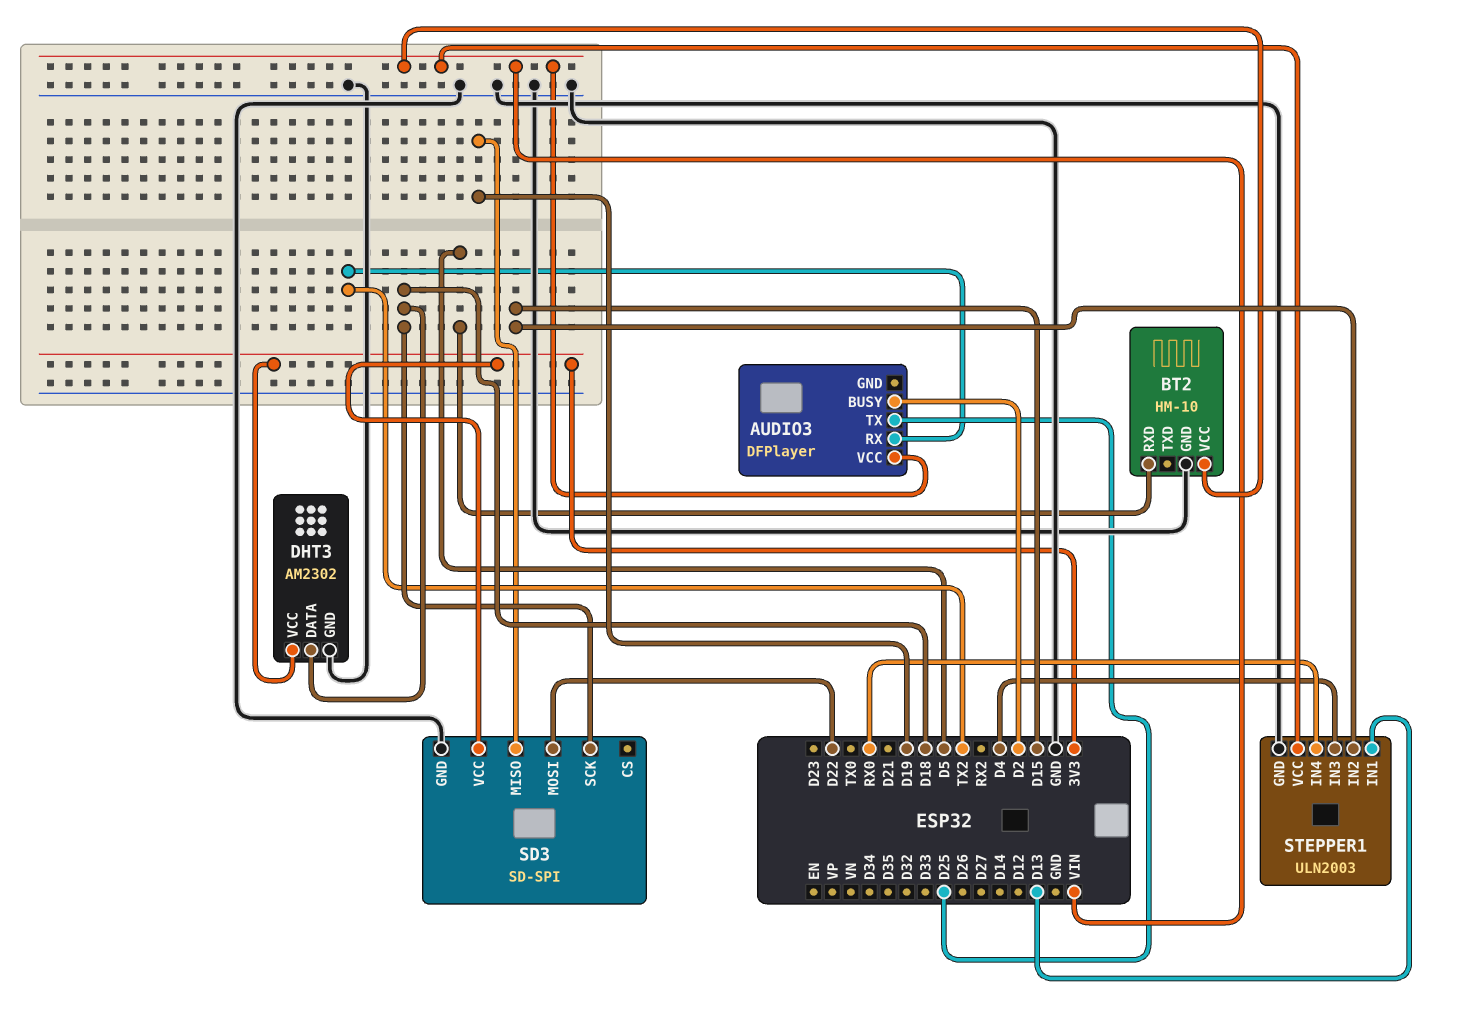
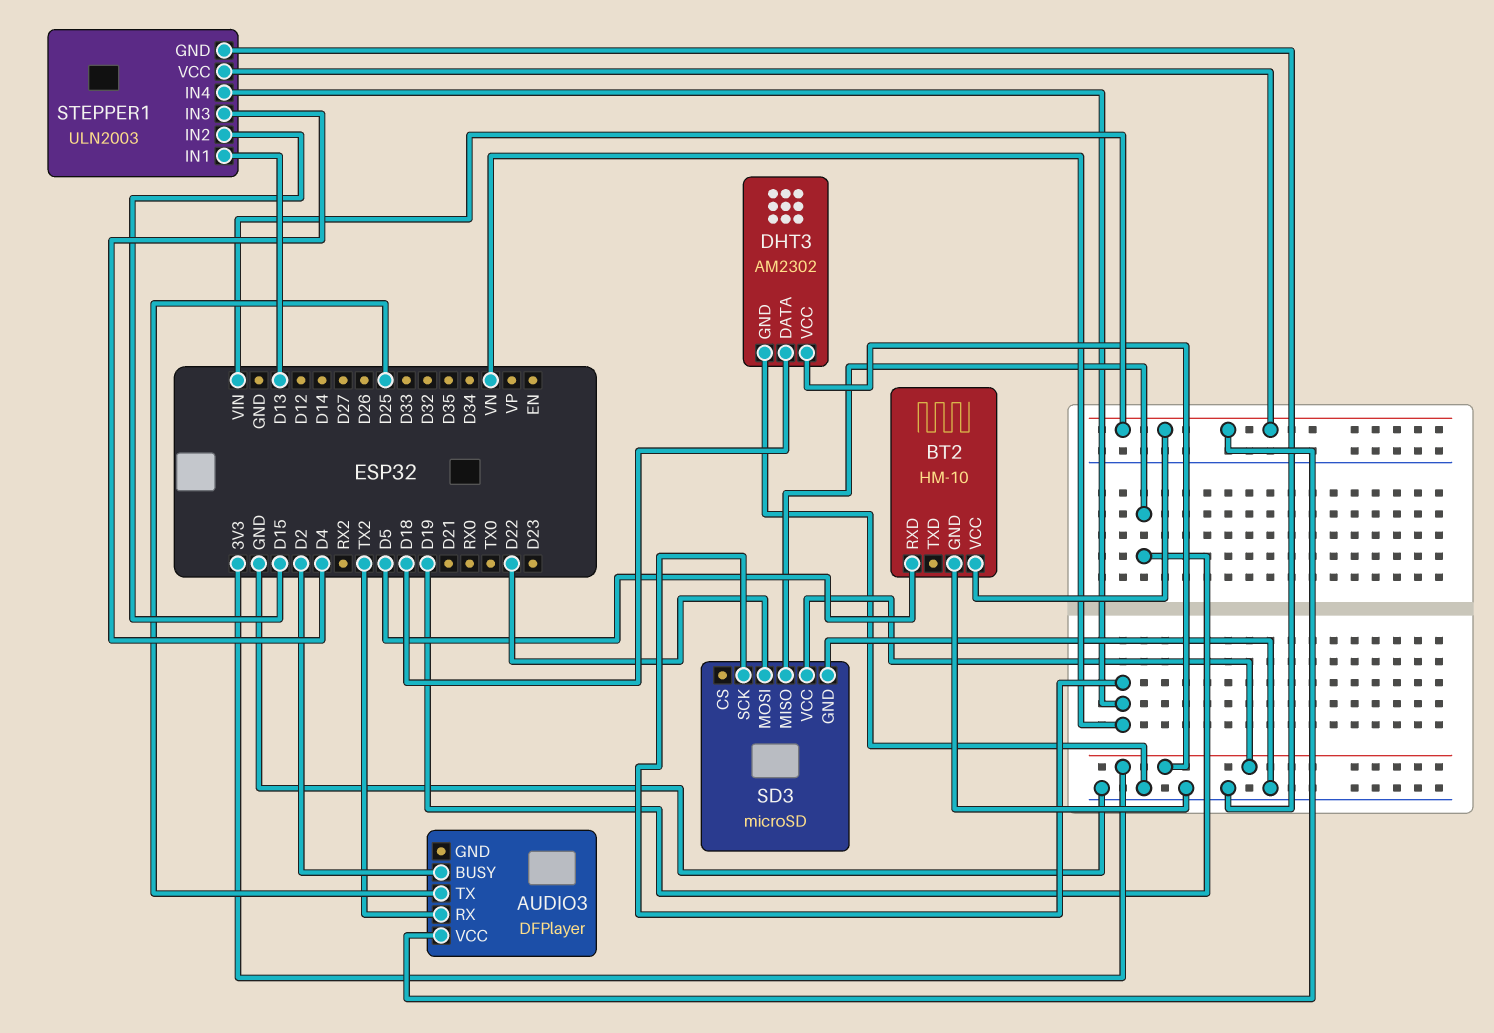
SD3: SD-SPI -> microSD
SD3 pin SCK: D18 -> VN
STEPPER1 pin IN4: RX0 -> VN

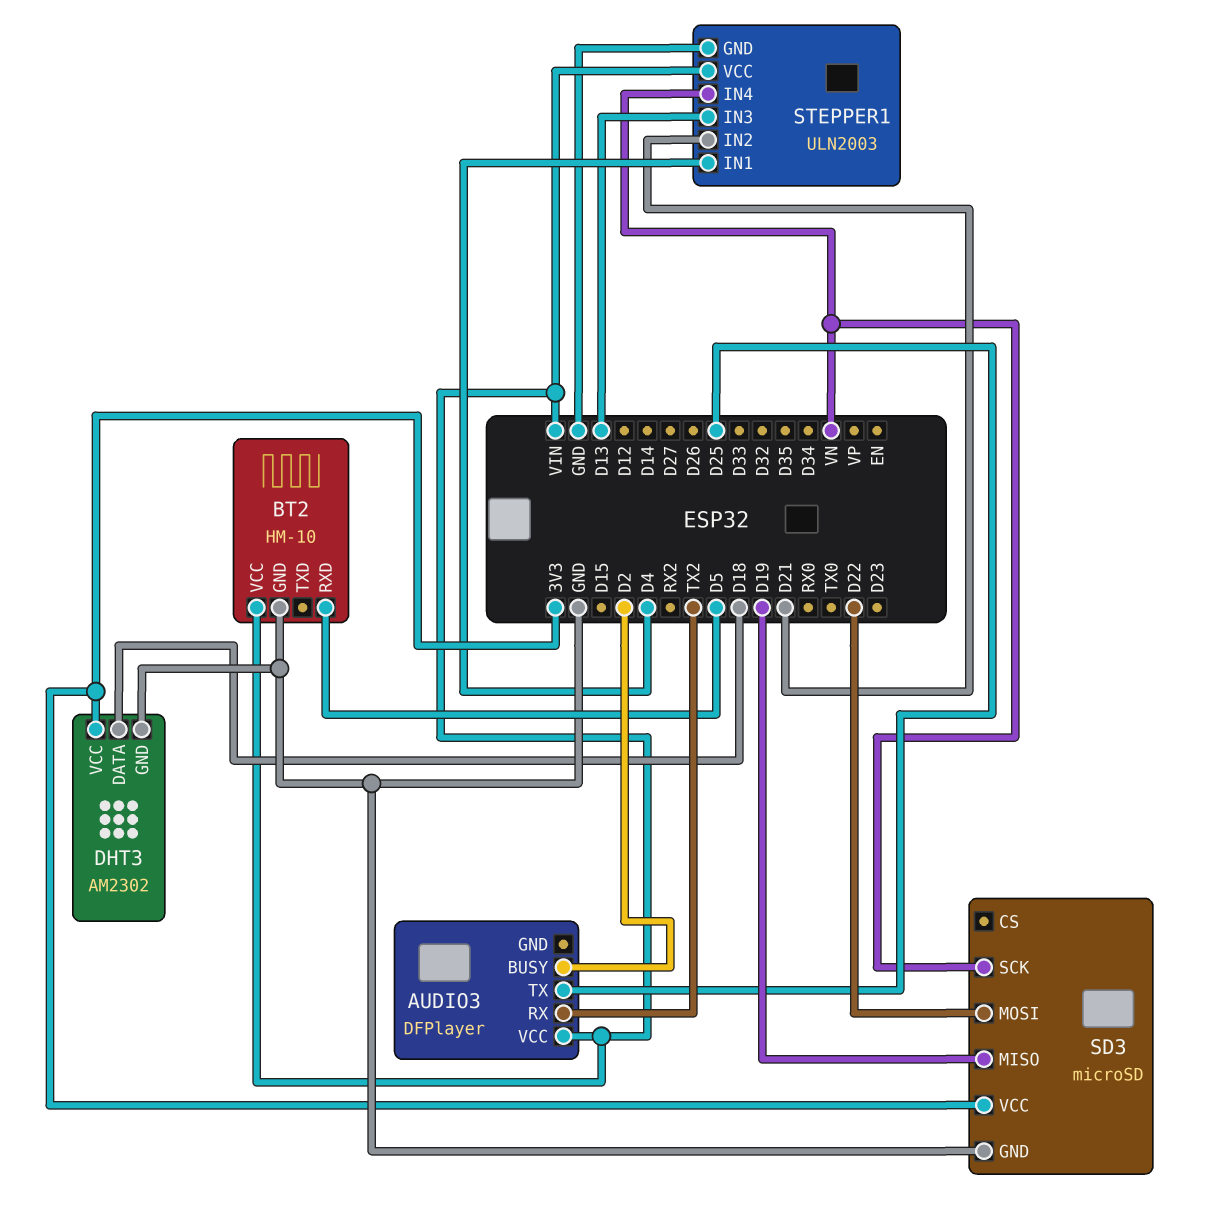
STEPPER1 pin IN1: D13 -> D4
STEPPER1 pin IN2: D15 -> D21
STEPPER1 pin IN3: D4 -> D13

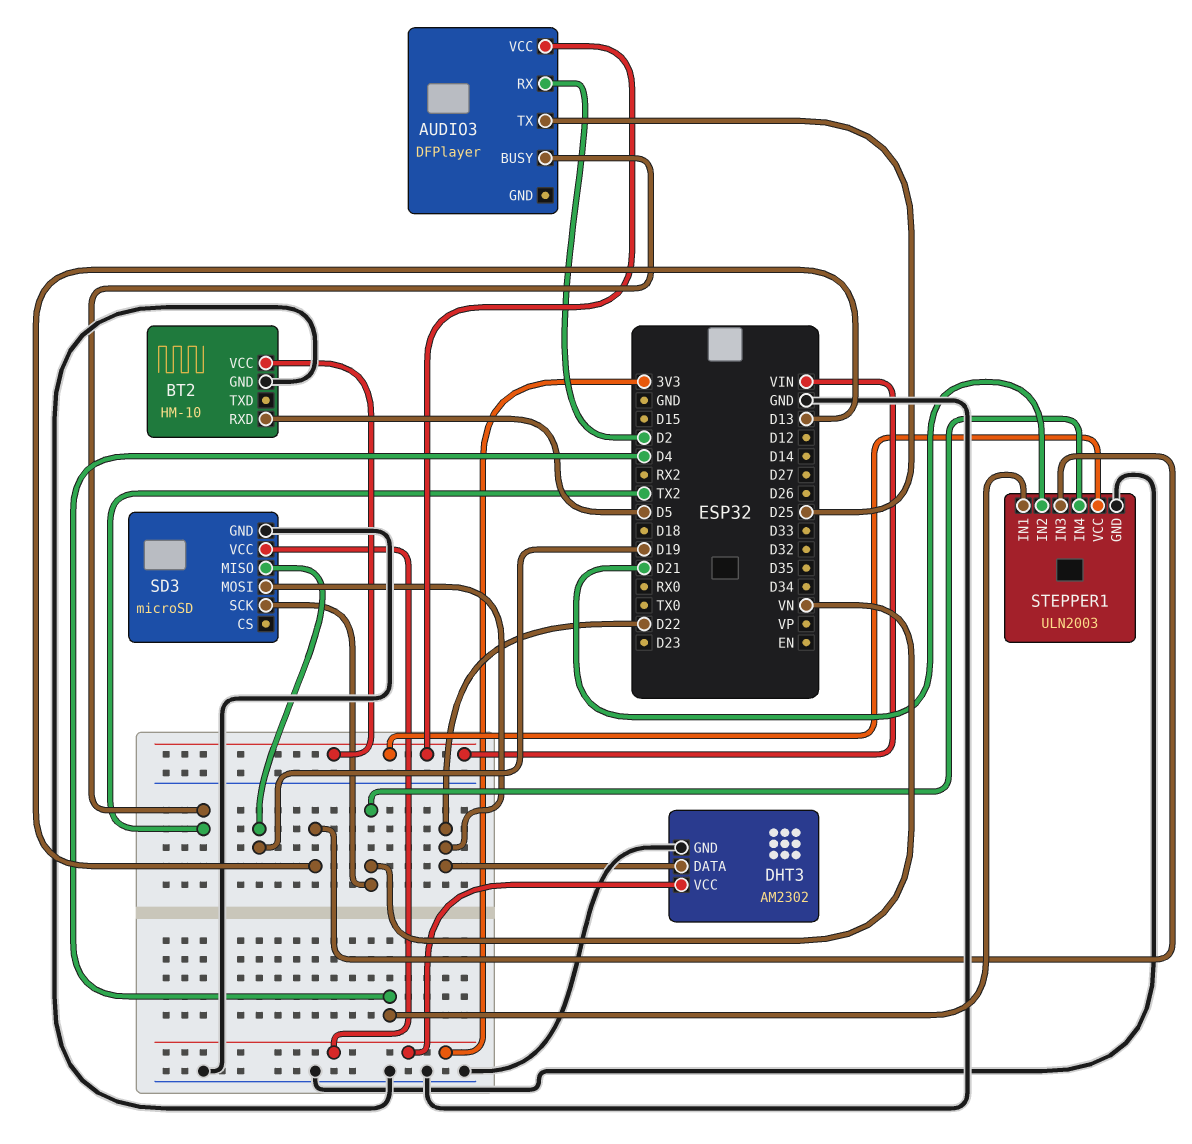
AUDIO3 pin BUSY: D2 -> TX2
AUDIO3 pin RX: TX2 -> D2
DHT3 pin DATA: D18 -> D22

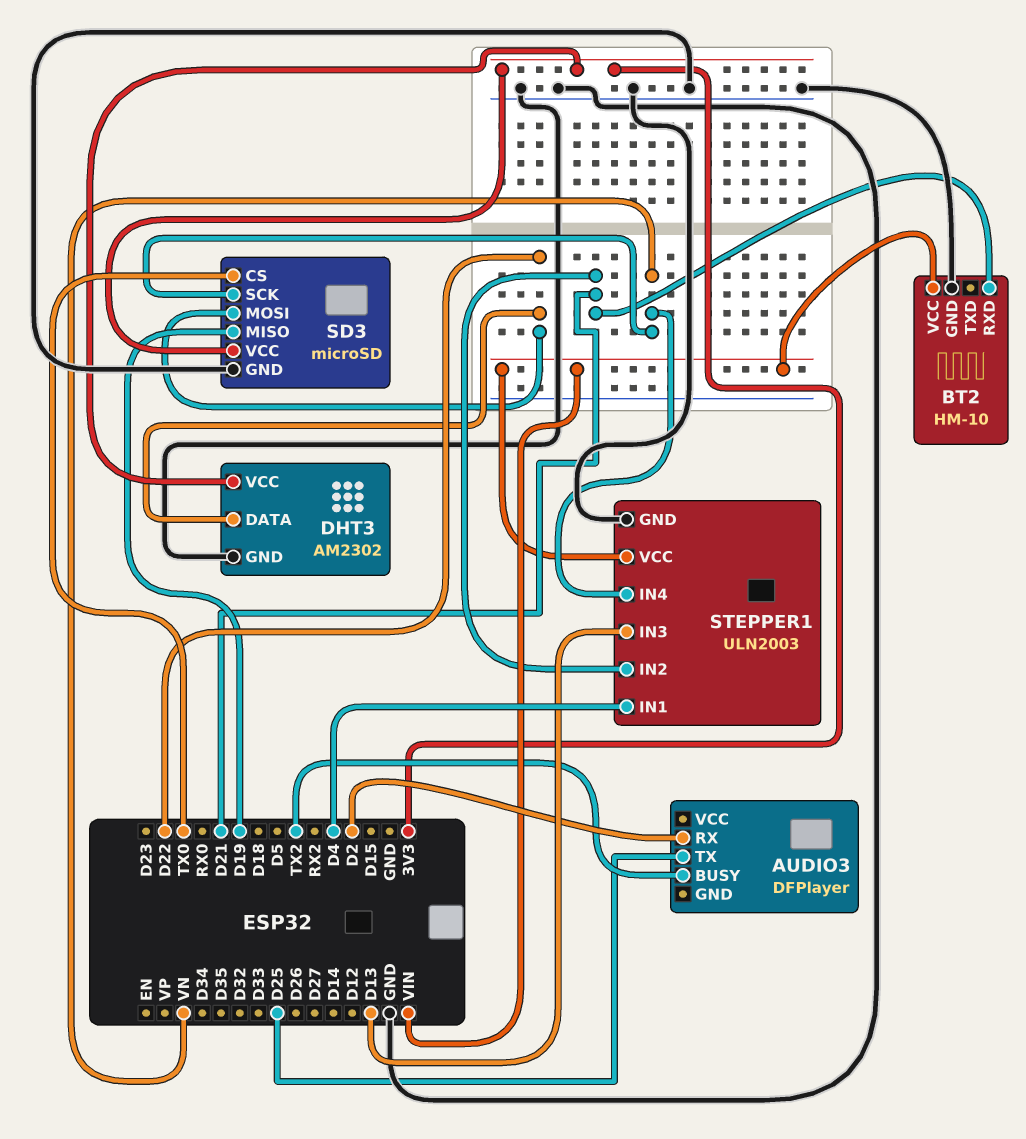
AUDIO3 pin VCC: VIN -> none
BT2 pin RXD: D5 -> D21
SD3 pin CS: none -> TX0

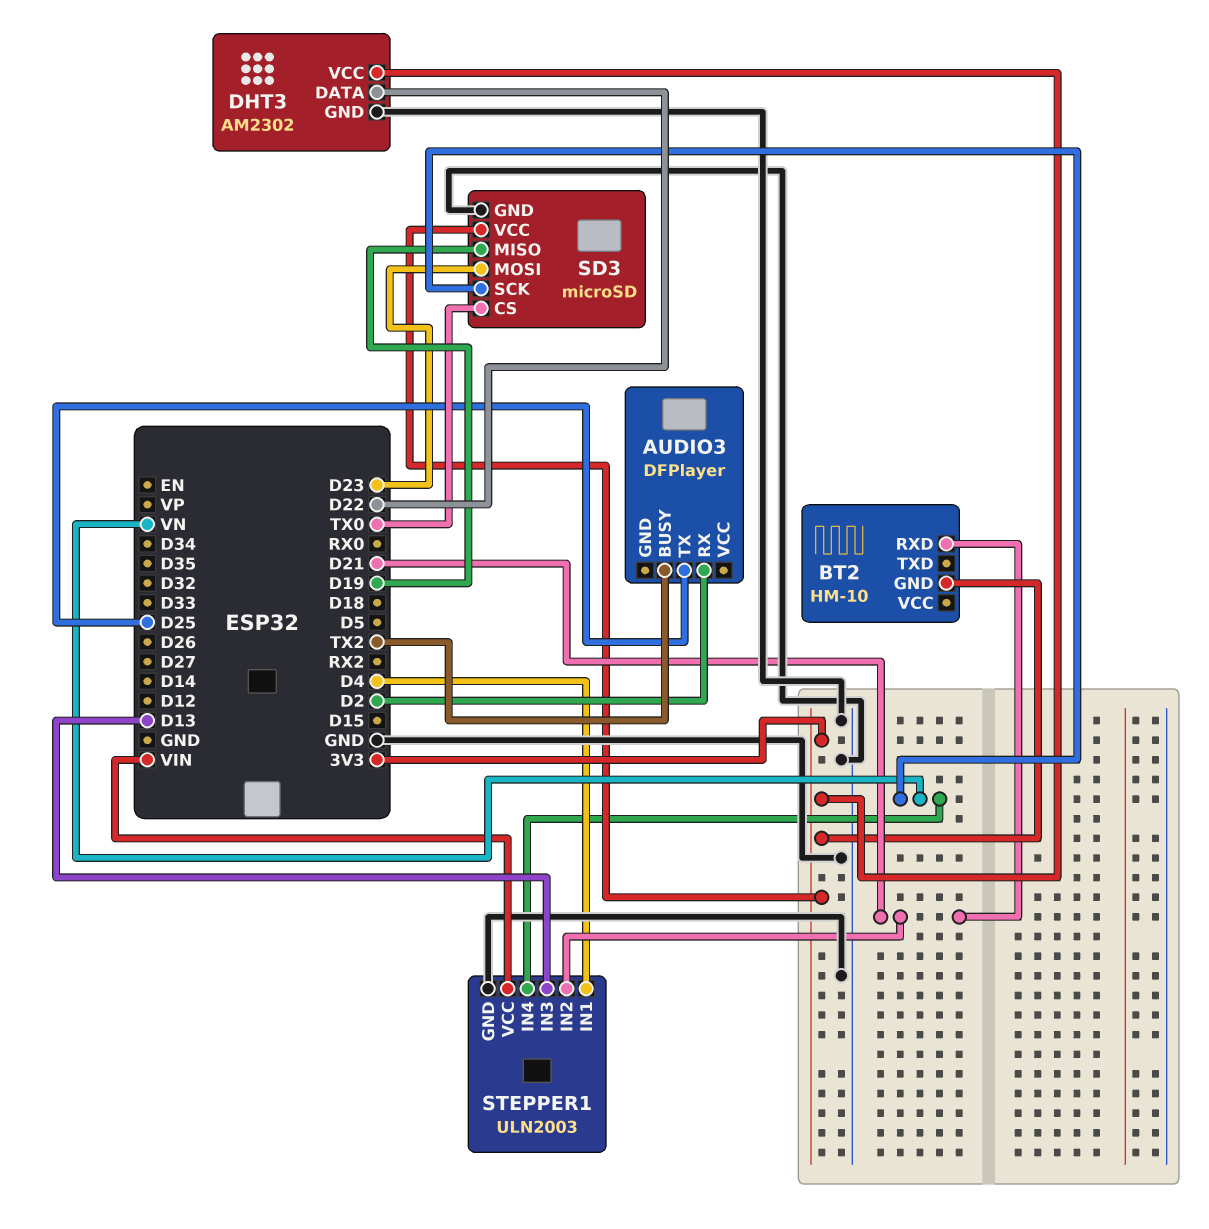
BT2 pin GND: GND -> 3V3
BT2 pin VCC: VIN -> none
SD3 pin MOSI: D22 -> D23

